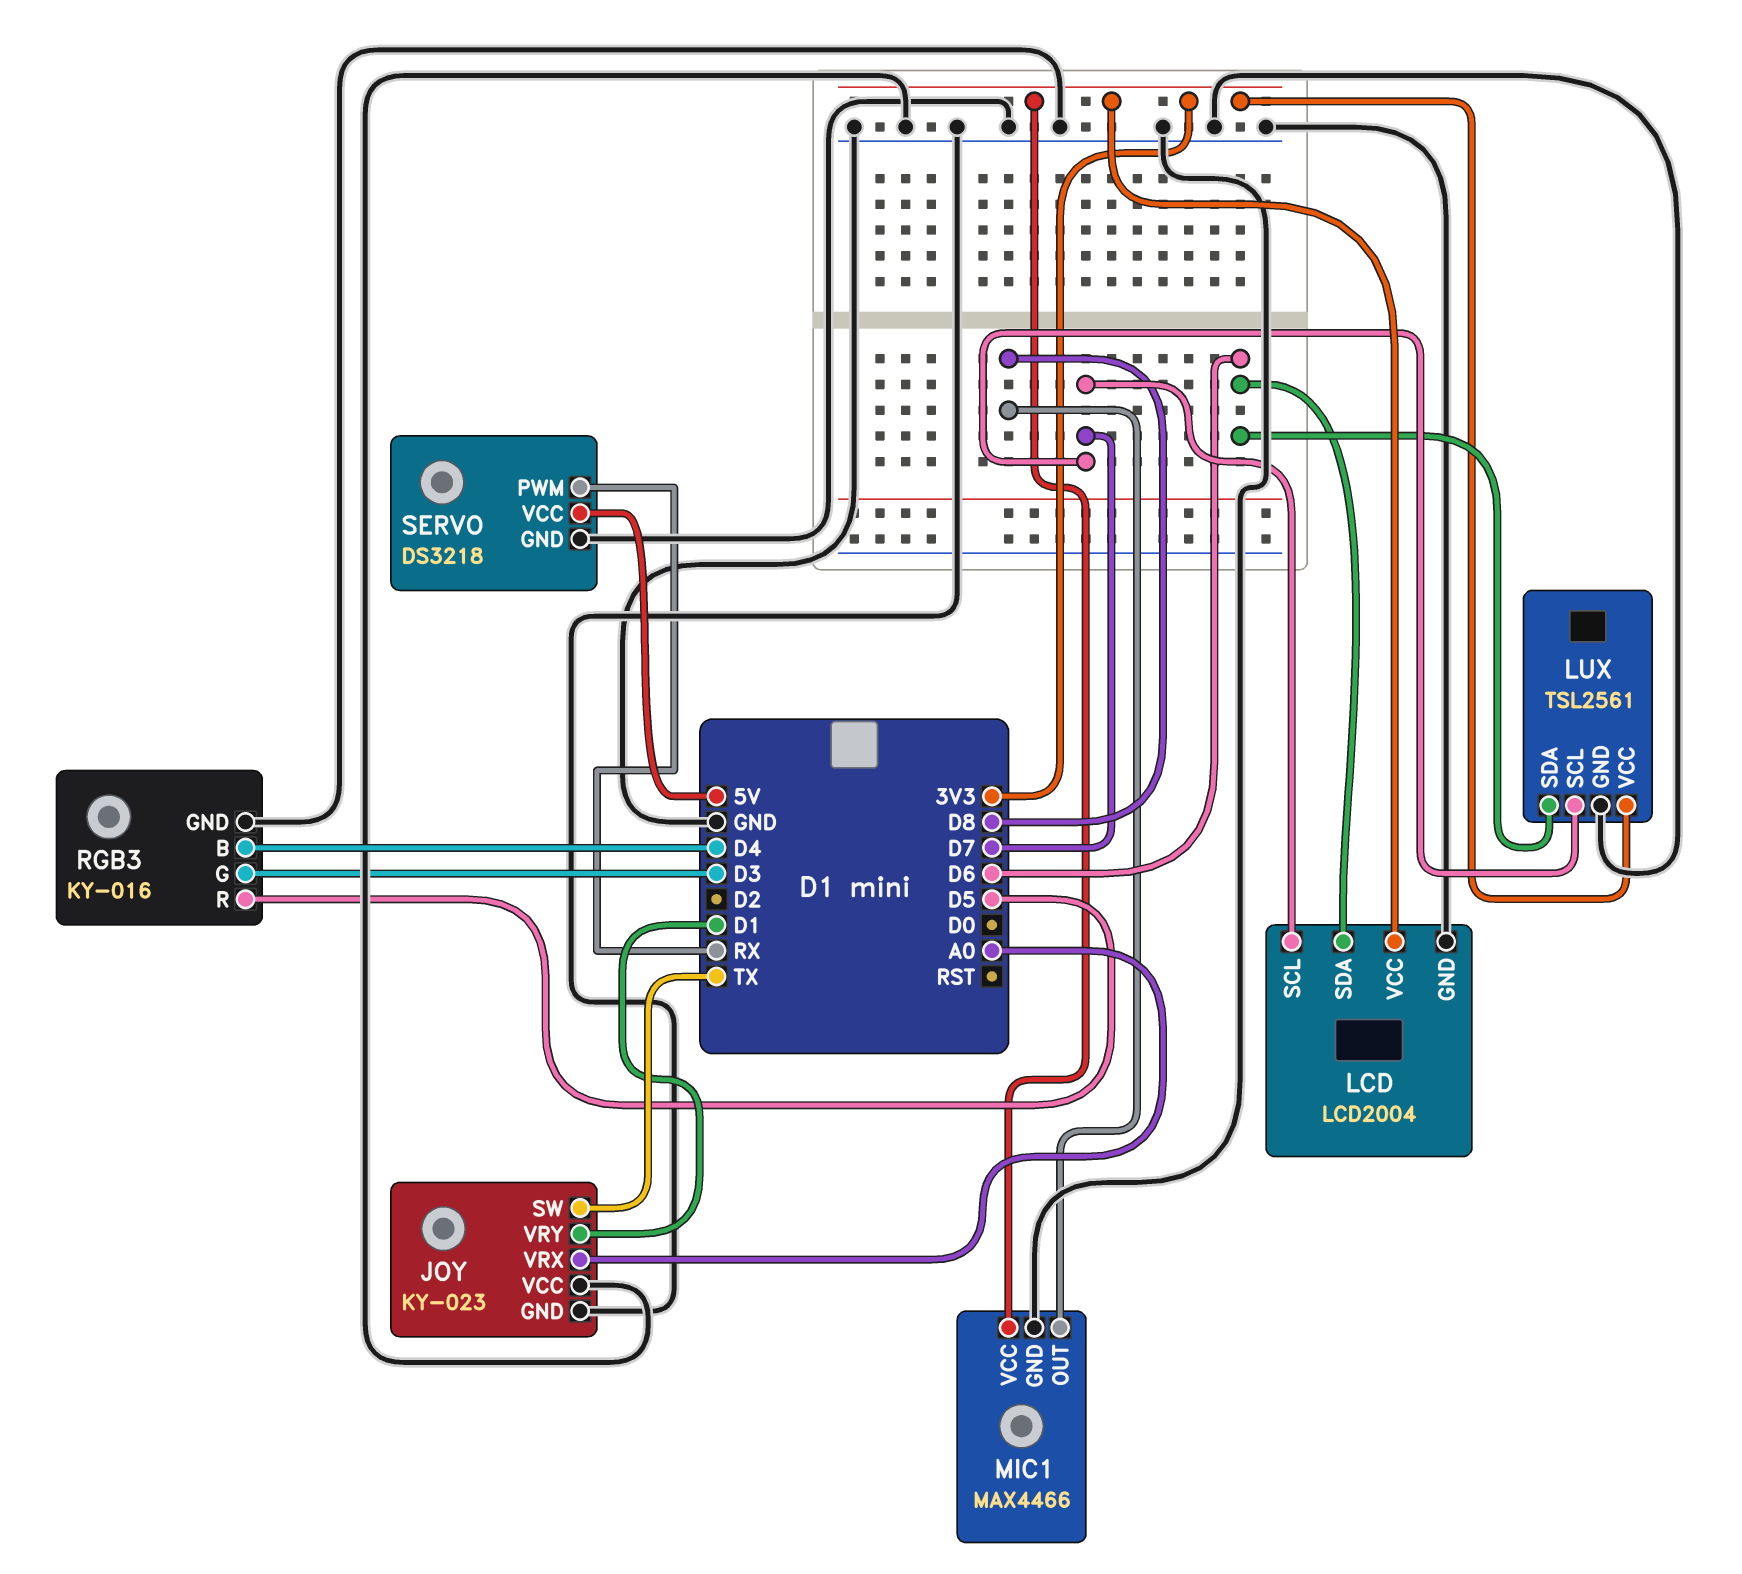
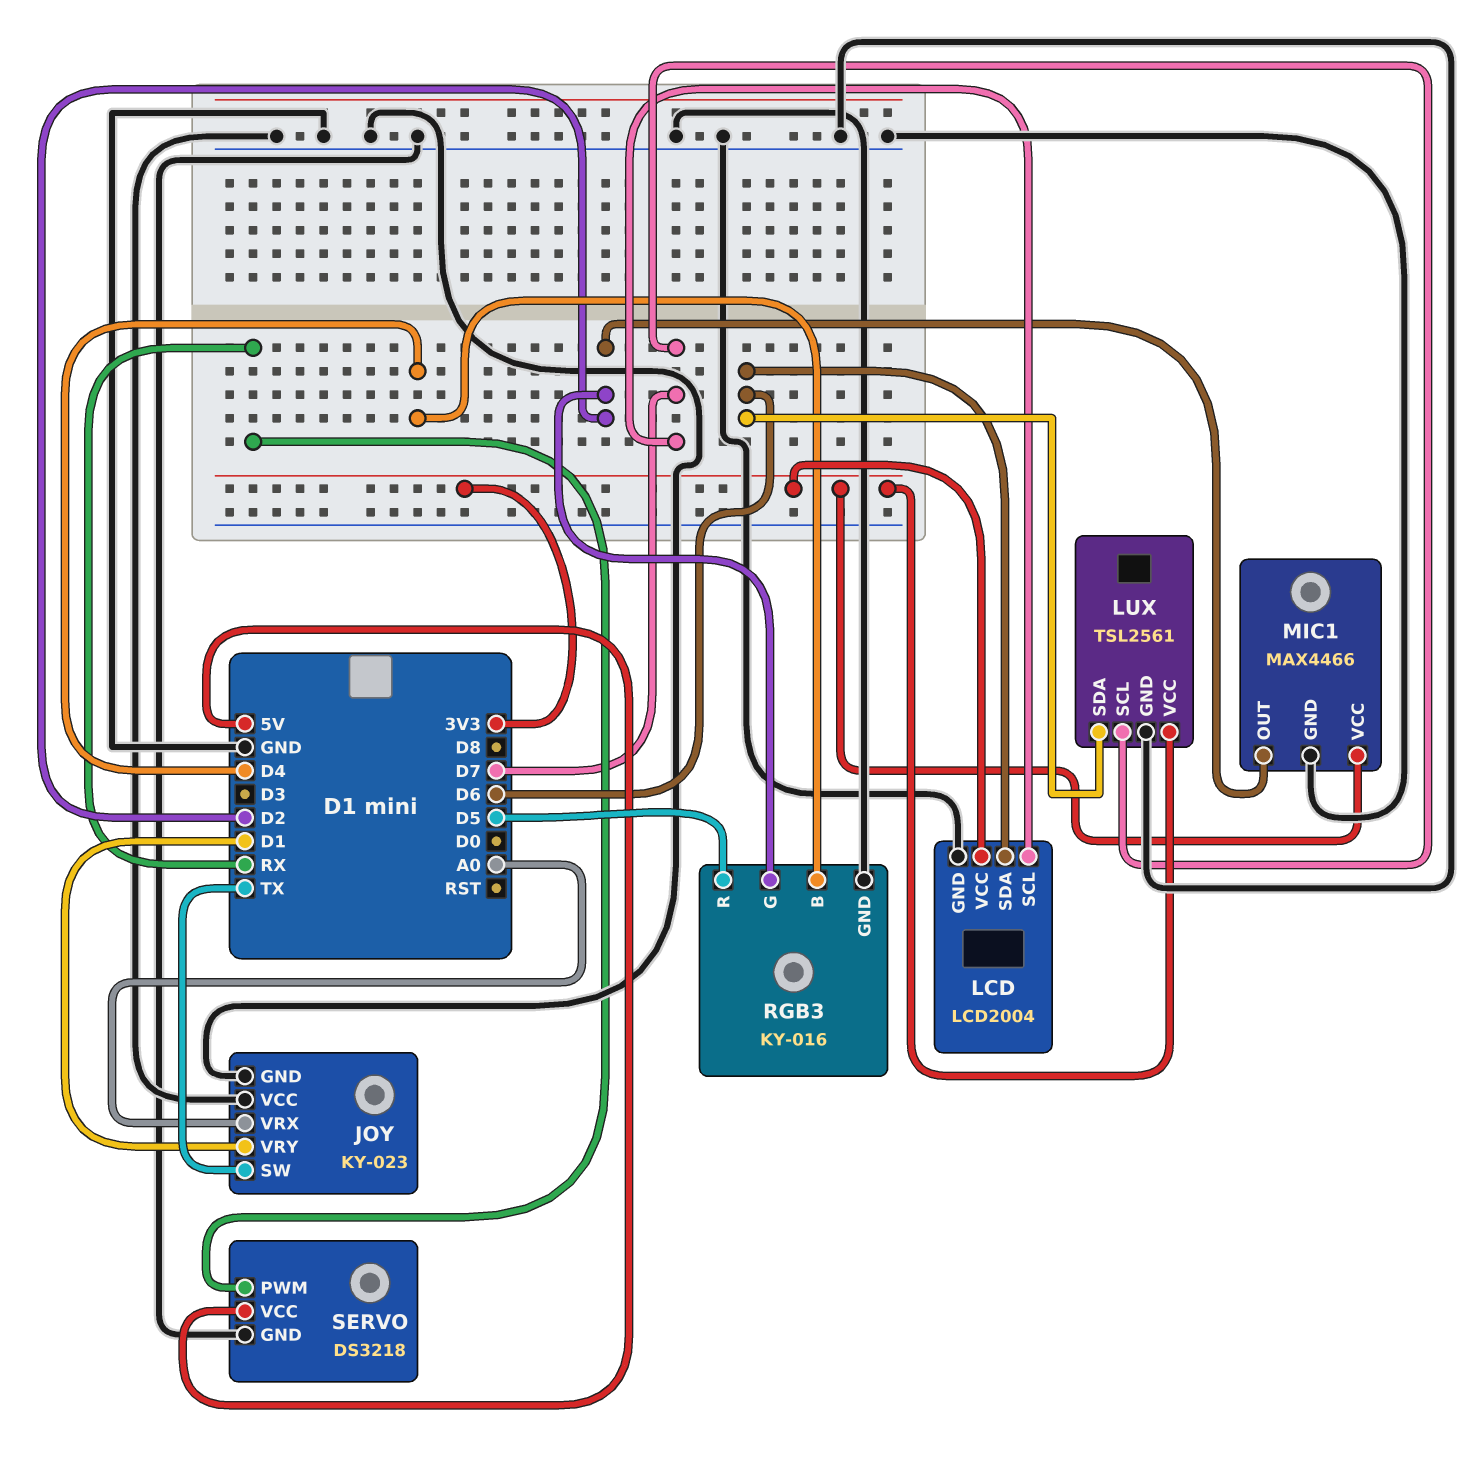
MIC1 pin OUT: D8 -> D2
RGB3 pin G: D3 -> D2

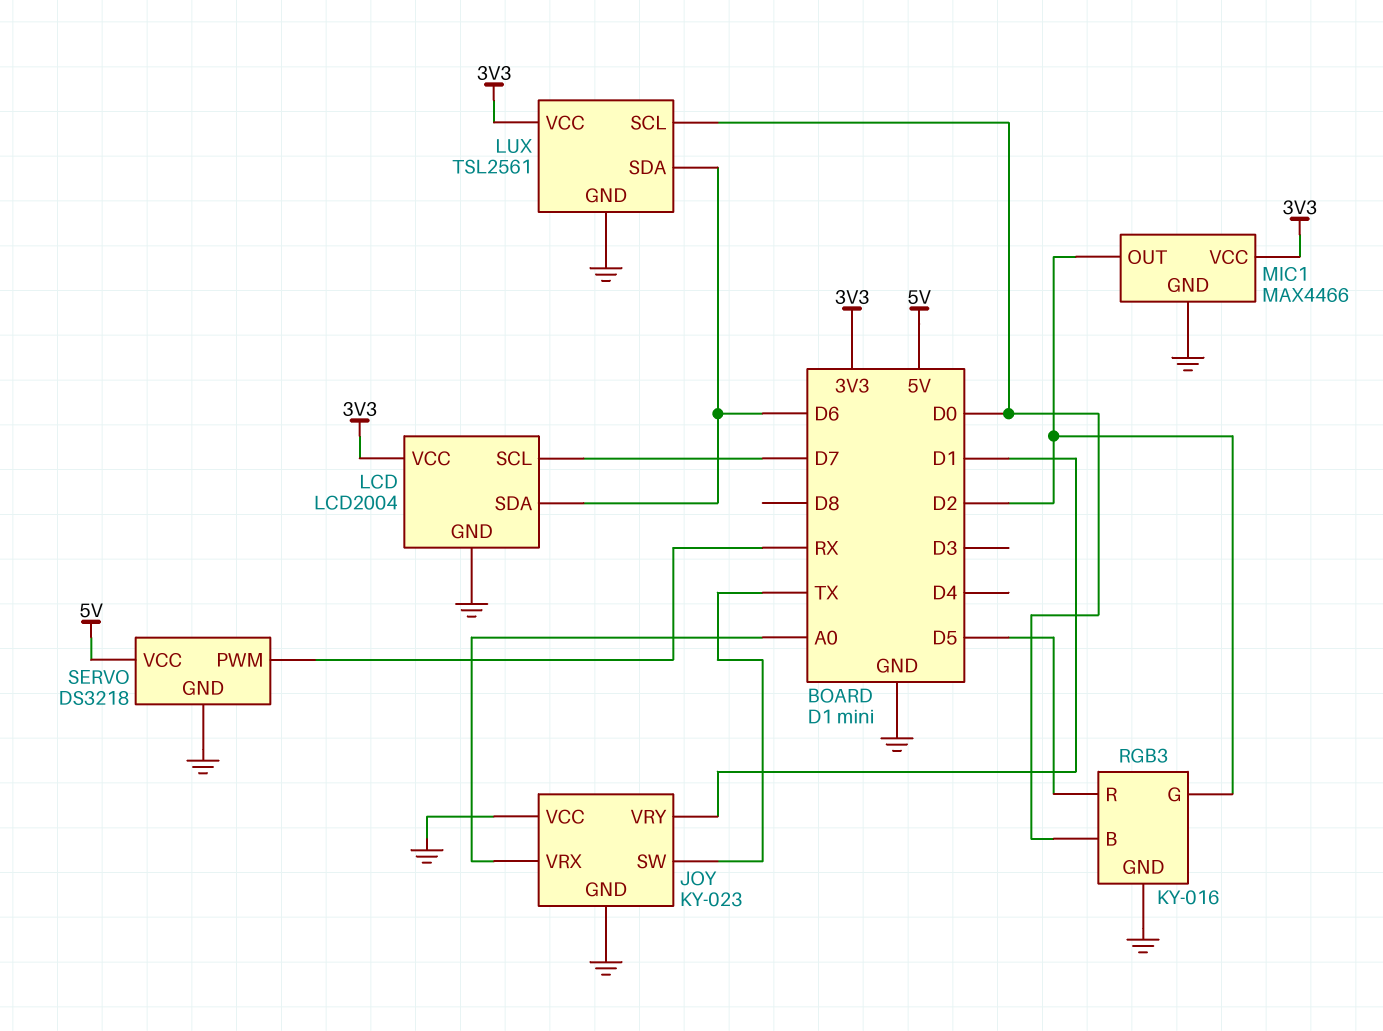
LUX pin SCL: D7 -> D0
RGB3 pin B: D4 -> D0

